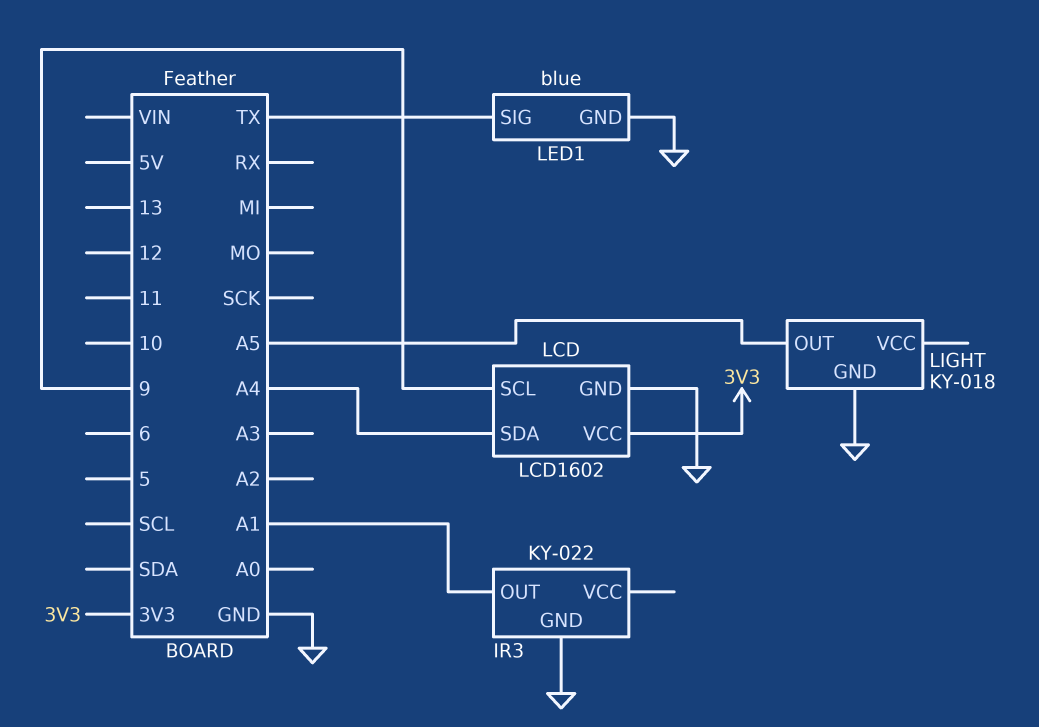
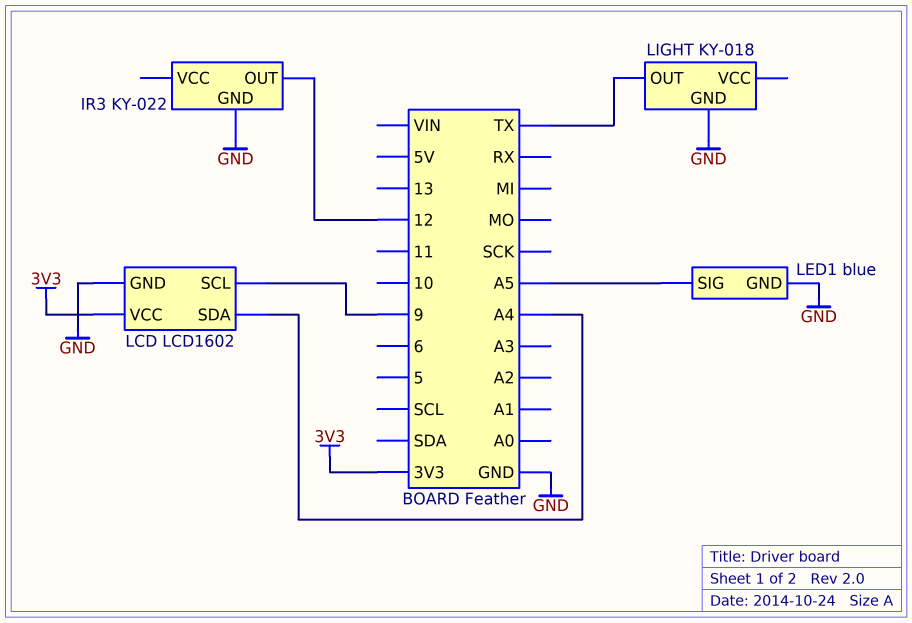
IR3 pin OUT: A1 -> 12
LED1 pin SIG: TX -> A5
LIGHT pin OUT: A5 -> TX

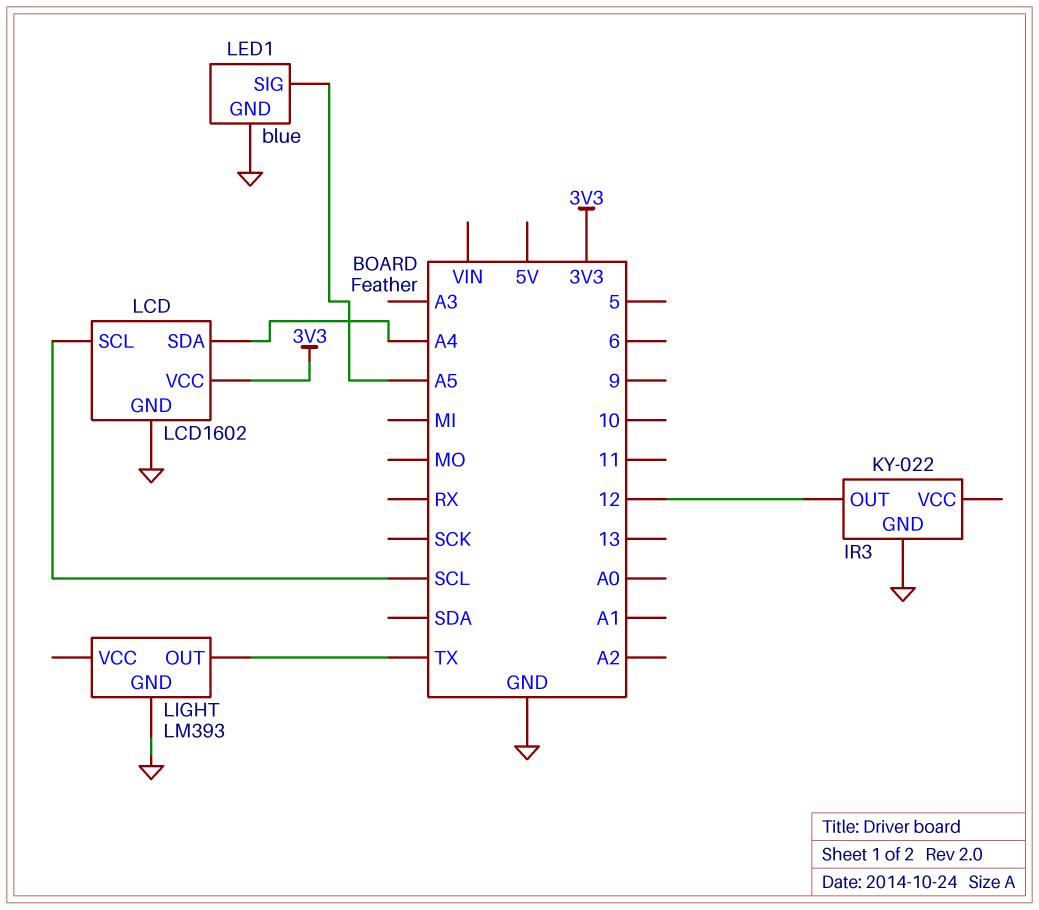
LCD pin SCL: 9 -> SCL
LIGHT: KY-018 -> LM393

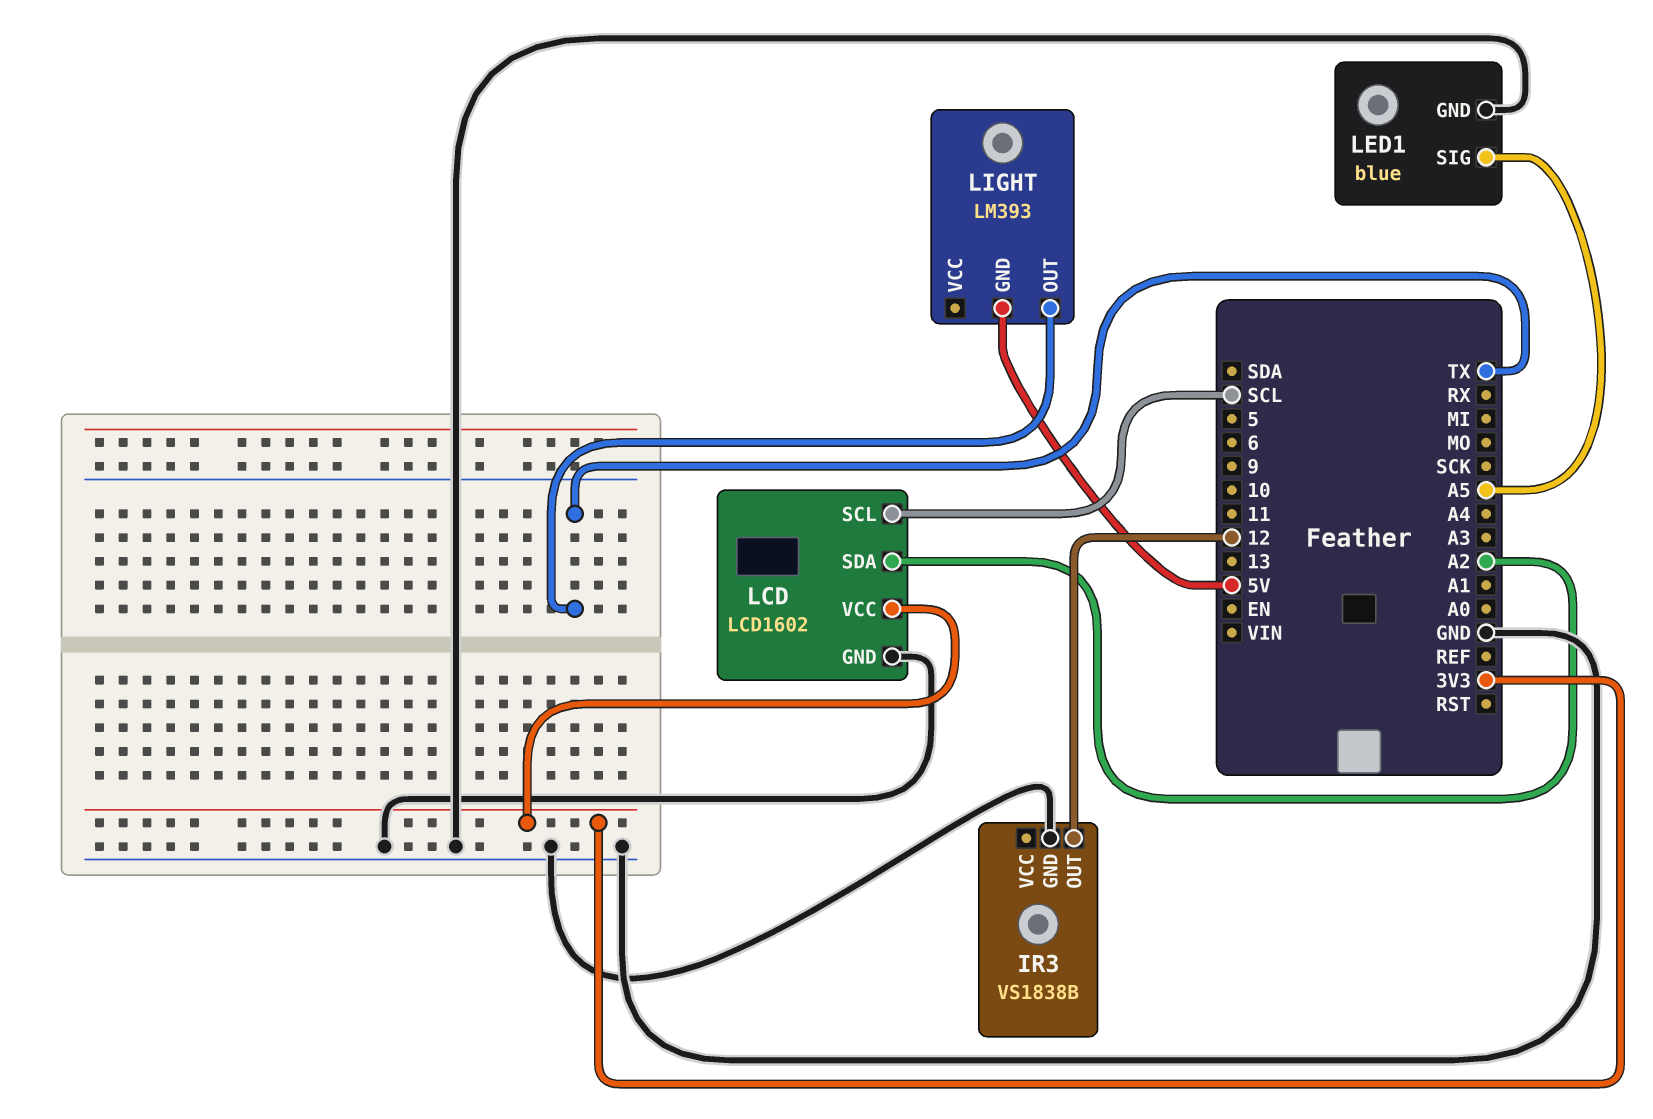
IR3: KY-022 -> VS1838B
LCD pin SDA: A4 -> A2
LIGHT pin GND: GND -> 5V

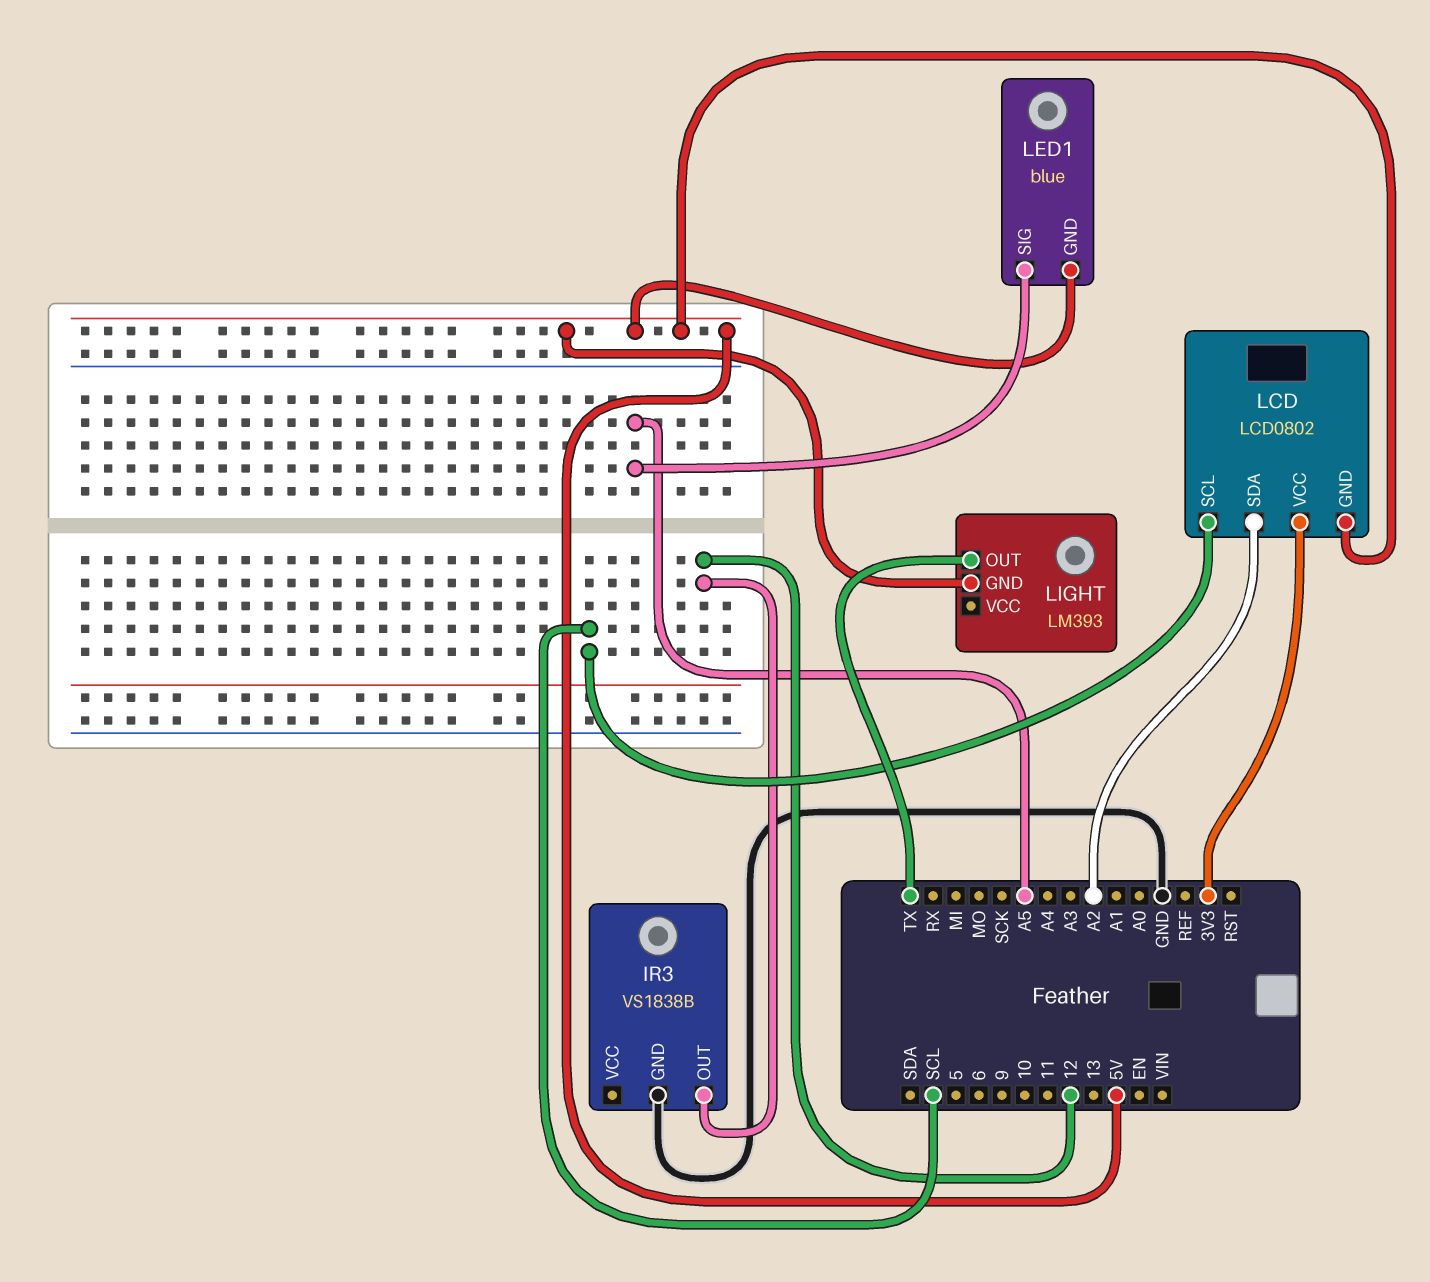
LCD: LCD1602 -> LCD0802
LCD pin GND: GND -> 5V
LED1 pin GND: GND -> 5V

